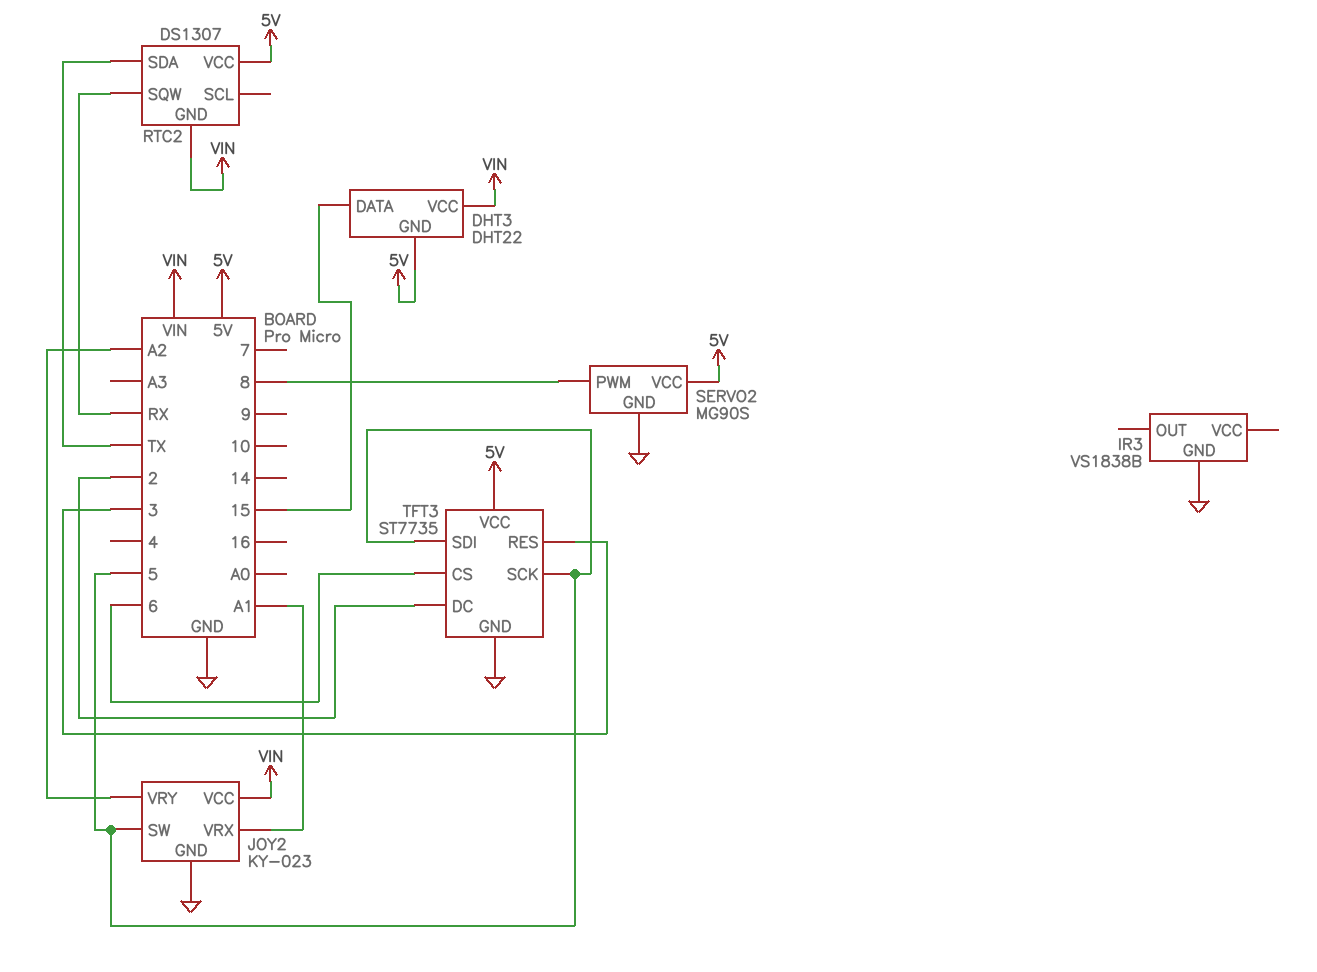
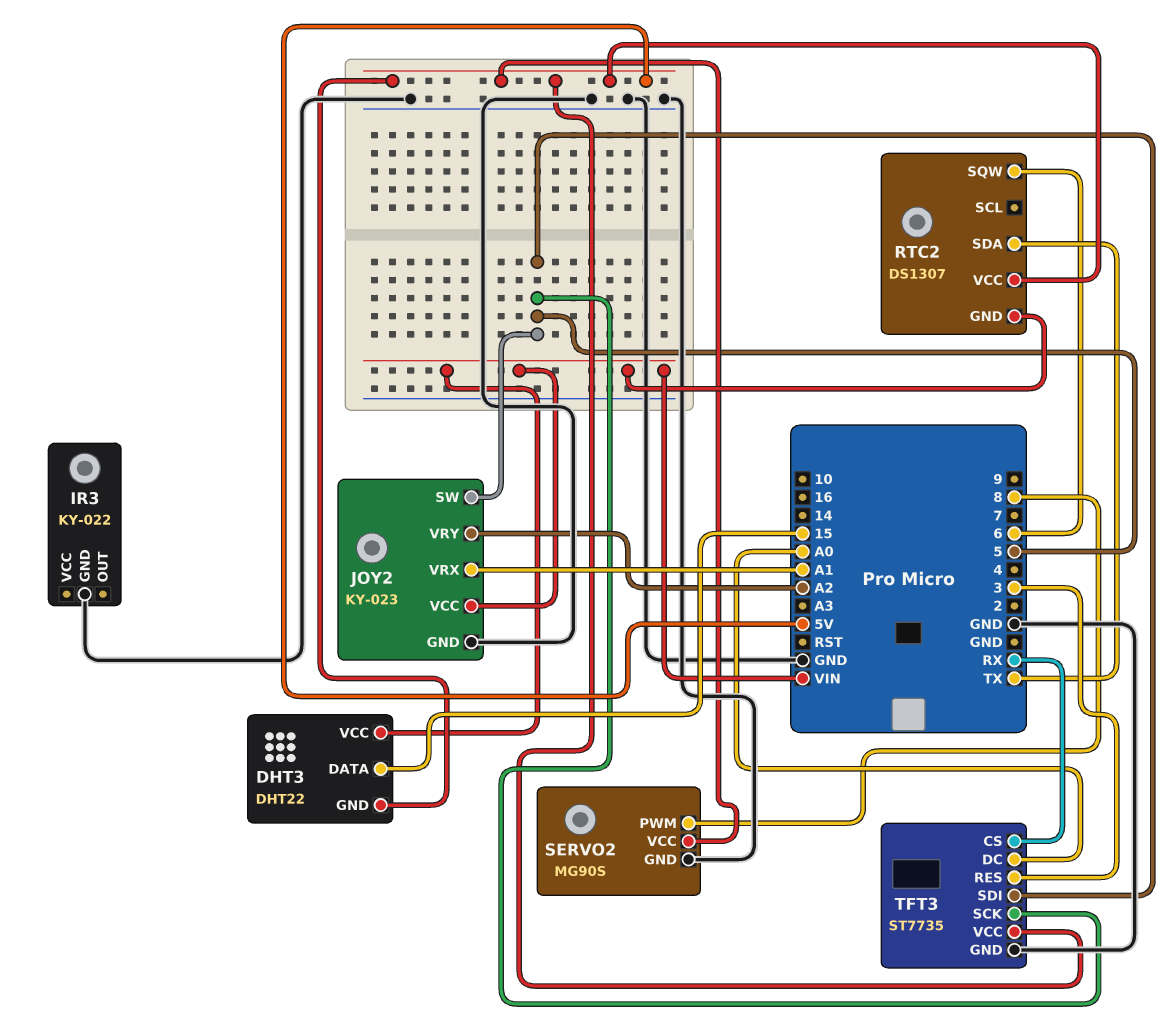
IR3: VS1838B -> KY-022
RTC2 pin SQW: RX -> 6
TFT3 pin CS: 6 -> RX
TFT3 pin DC: 2 -> A0

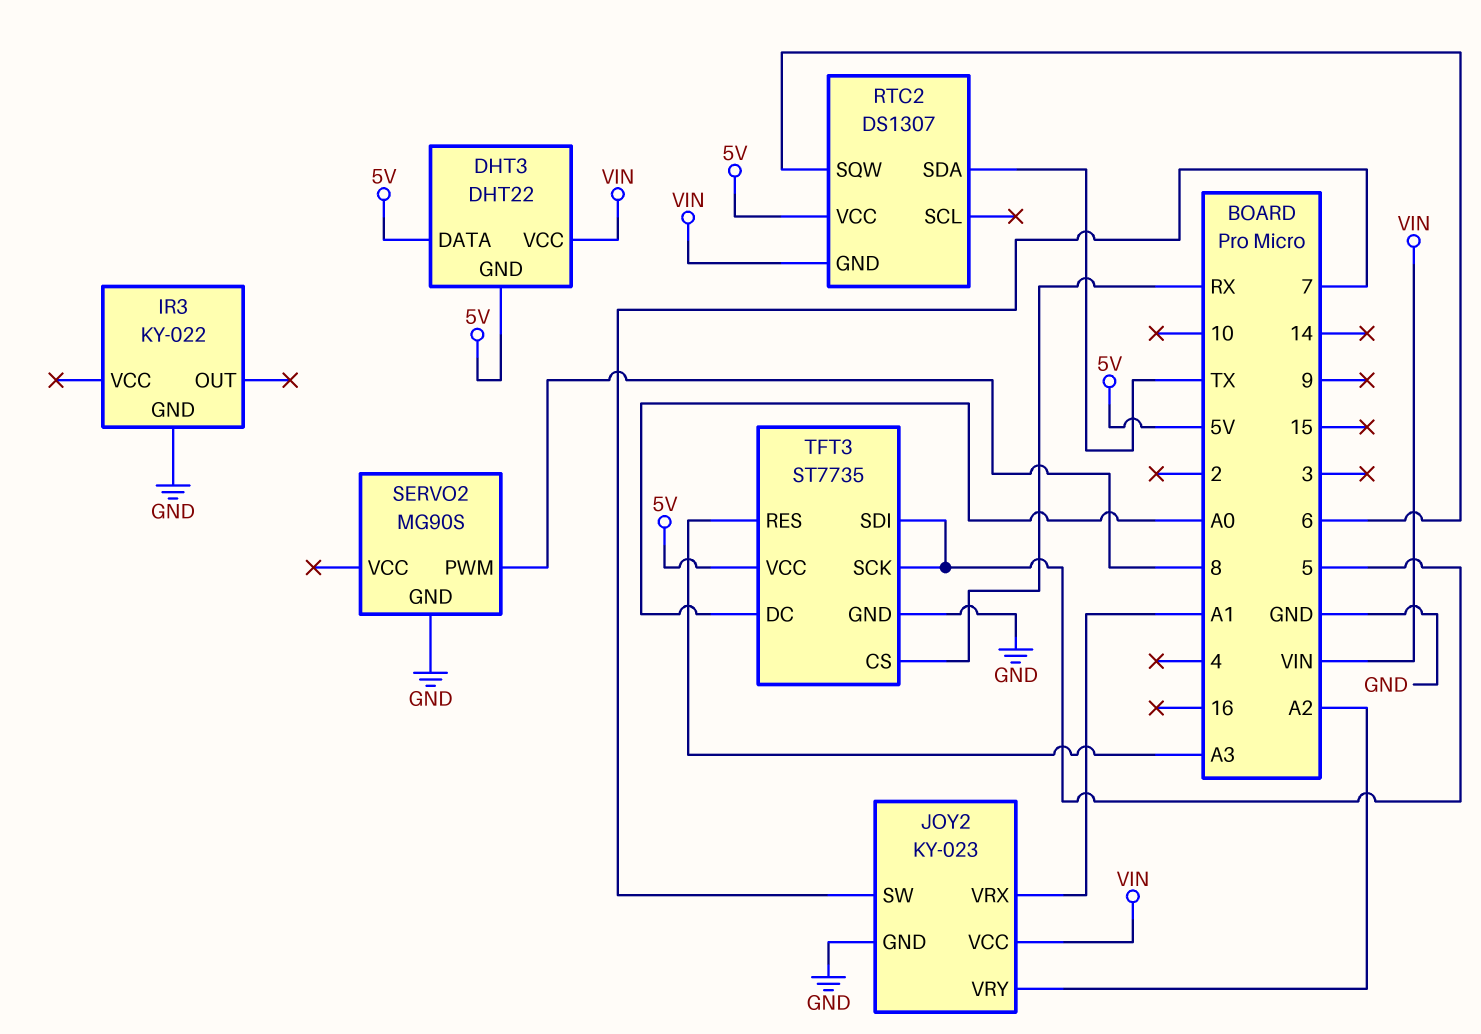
DHT3 pin DATA: 15 -> 5V
JOY2 pin SW: 5 -> 7
SERVO2 pin VCC: 5V -> none
TFT3 pin RES: 3 -> A3

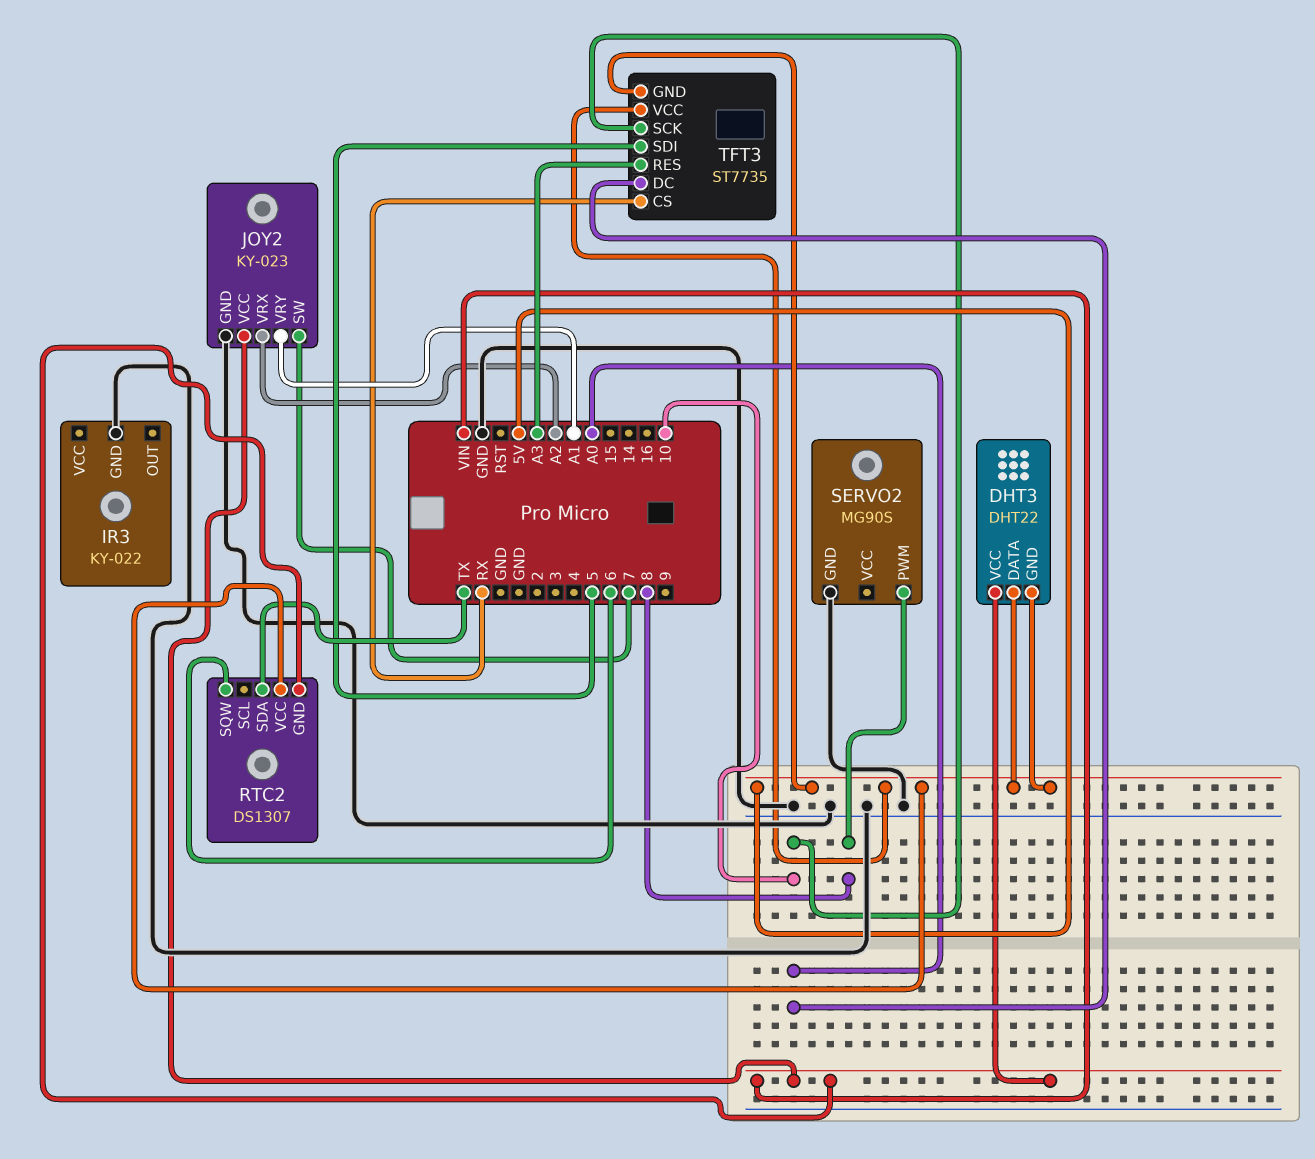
JOY2 pin VRX: A1 -> A2
JOY2 pin VRY: A2 -> A1
TFT3 pin GND: GND -> 5V
TFT3 pin SCK: 5 -> 10

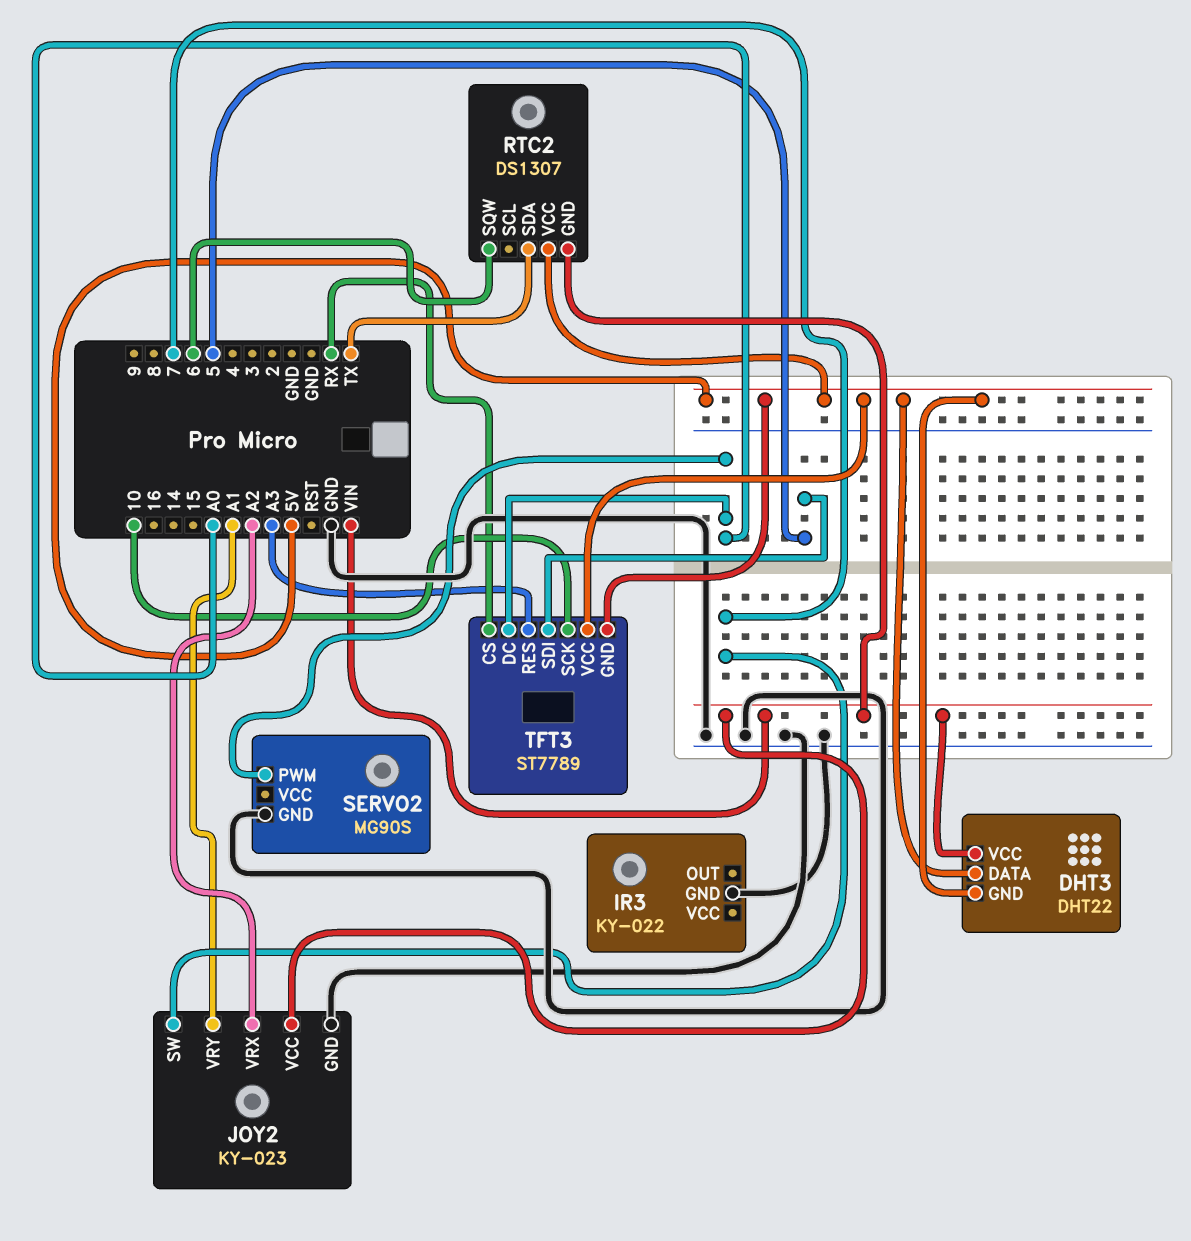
SERVO2 pin PWM: 8 -> A0
TFT3: ST7735 -> ST7789

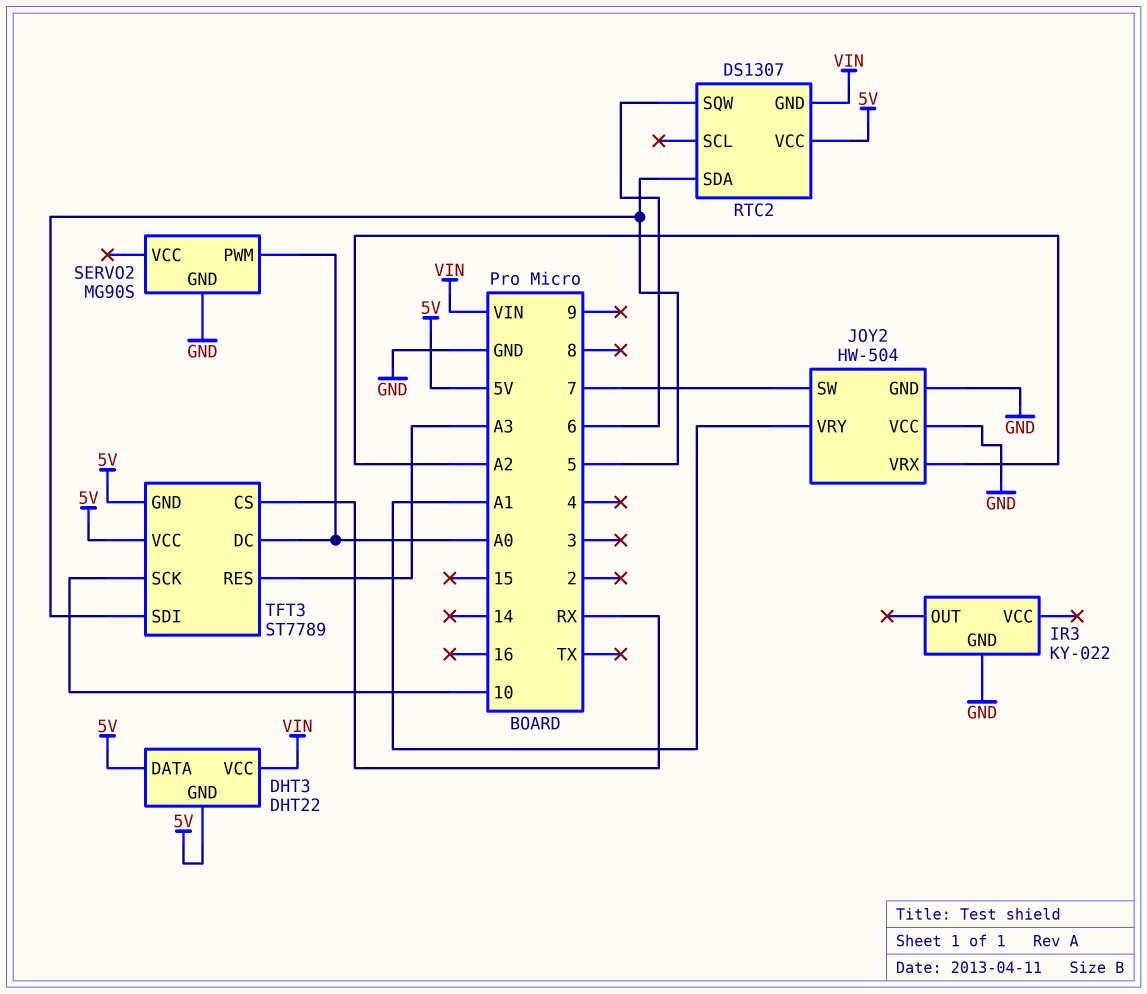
JOY2: KY-023 -> HW-504
JOY2 pin VCC: VIN -> GND
RTC2 pin SDA: TX -> 5

